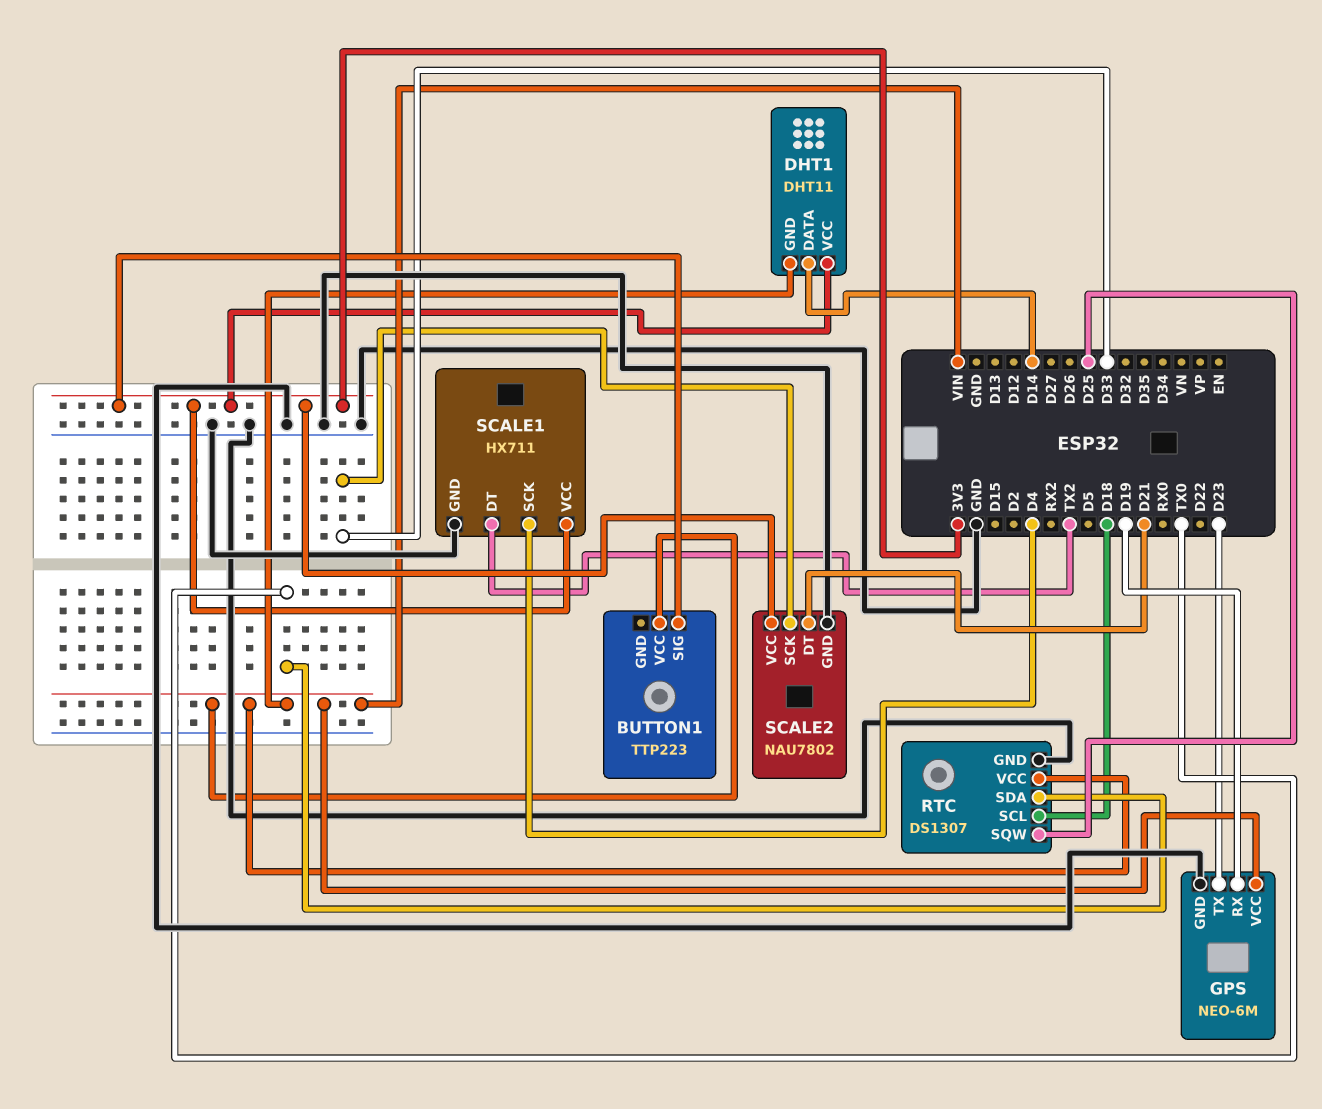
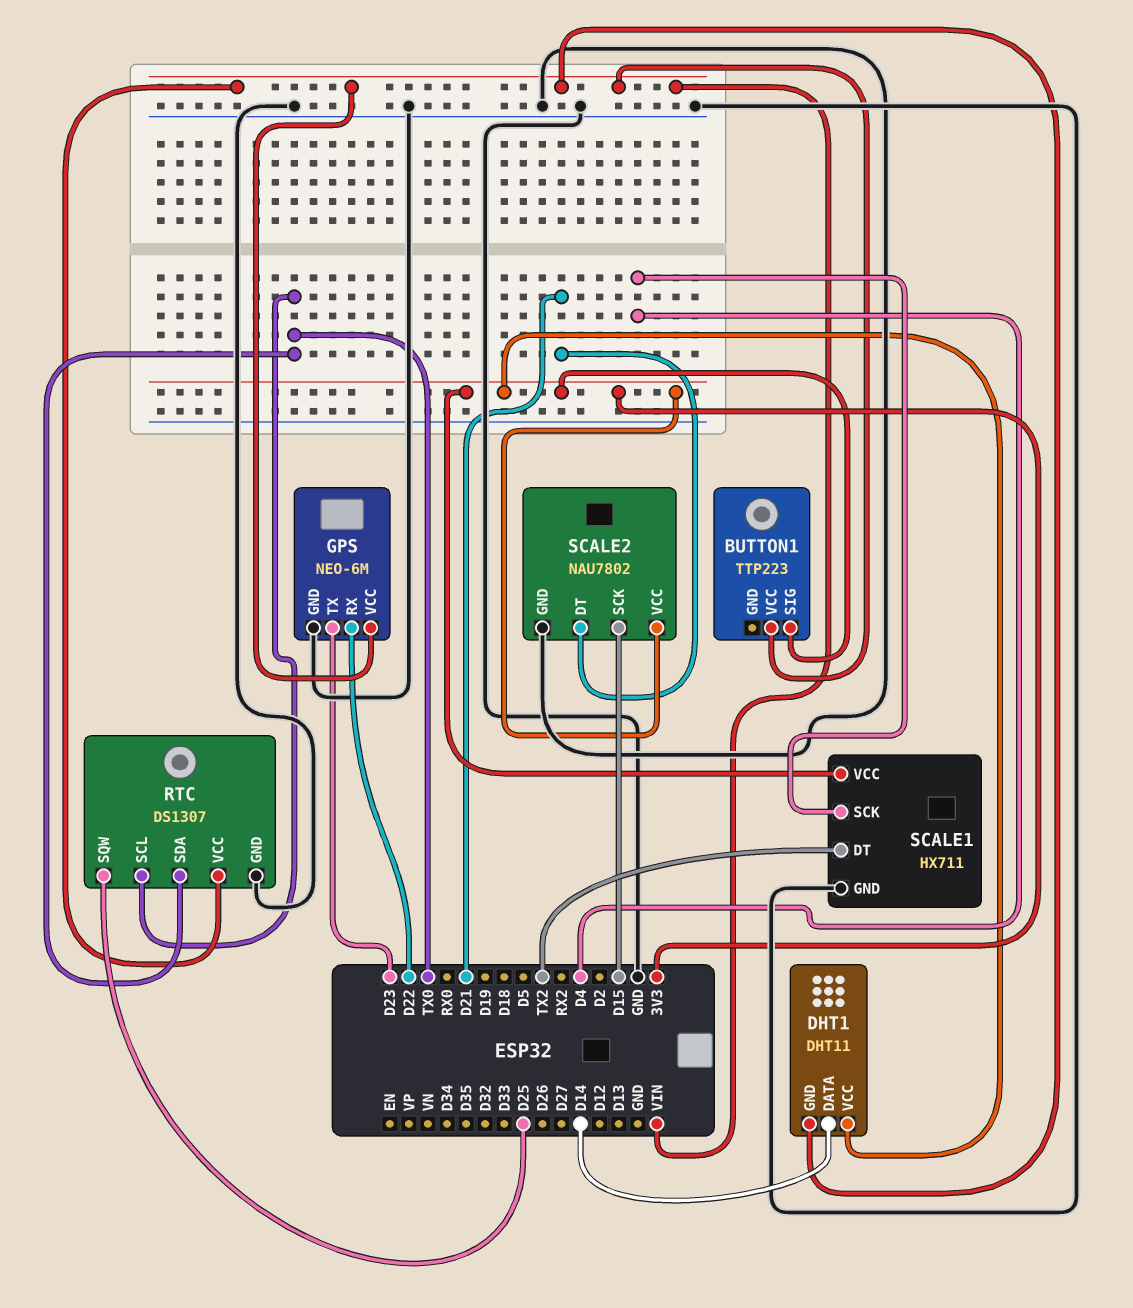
GPS pin RX: D19 -> D22
RTC pin SCL: D18 -> TX0
SCALE2 pin SCK: D33 -> D15

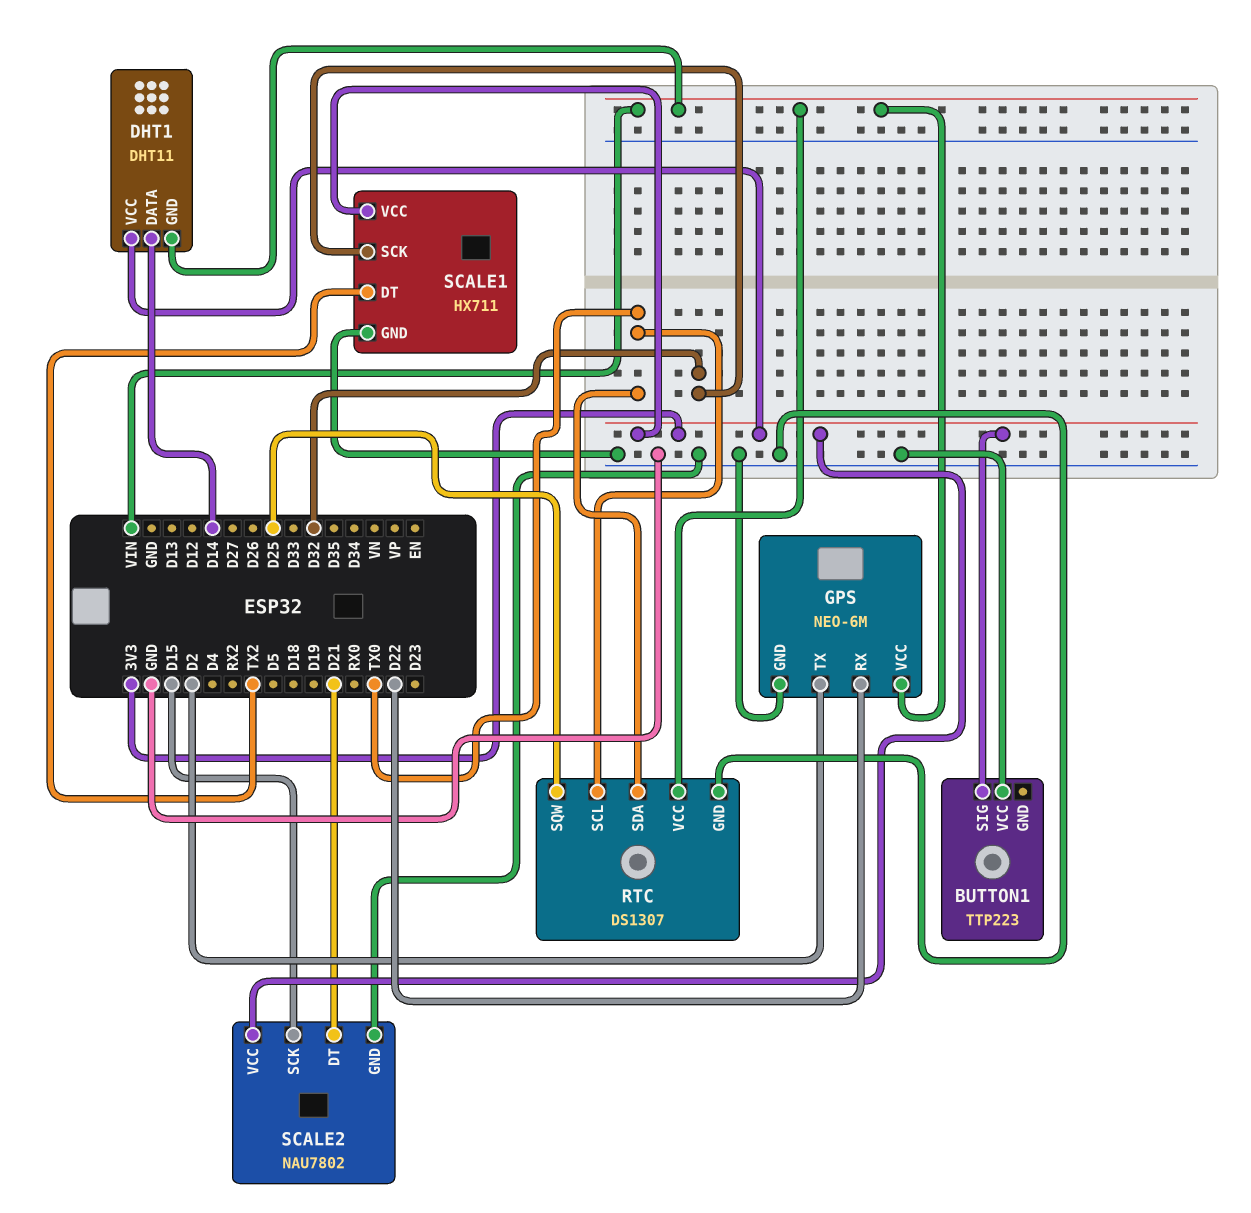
BUTTON1 pin VCC: VIN -> GND
GPS pin TX: D23 -> D2
SCALE1 pin SCK: D4 -> D32

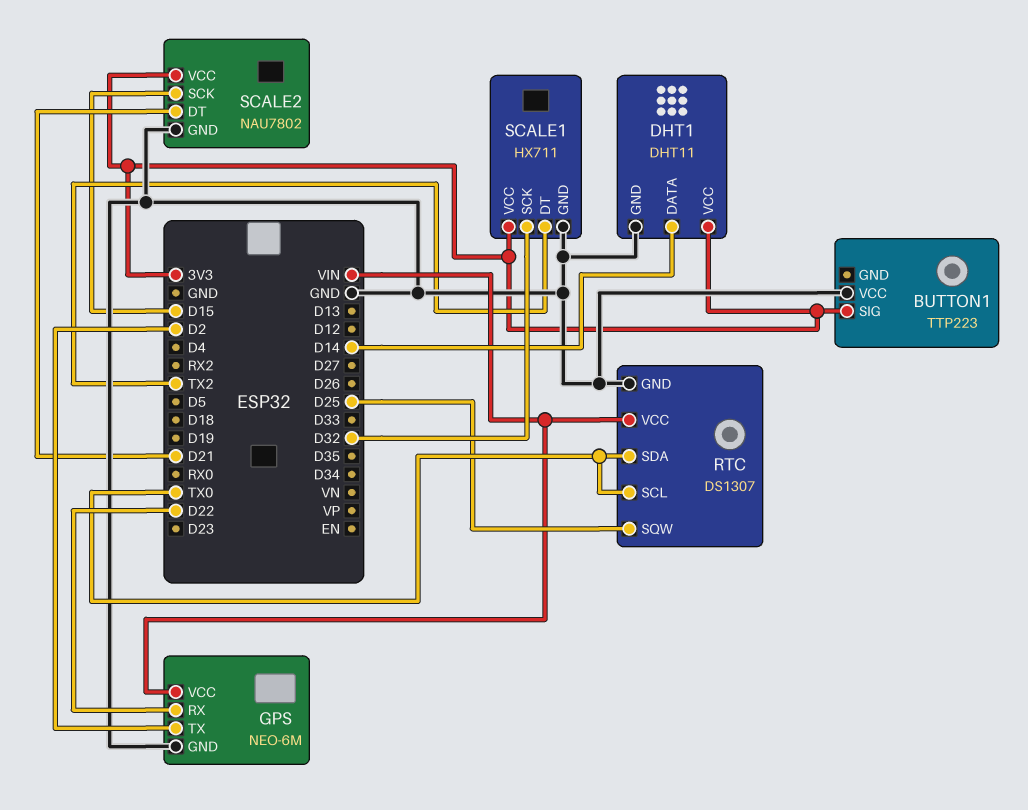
DHT1 pin GND: VIN -> GND

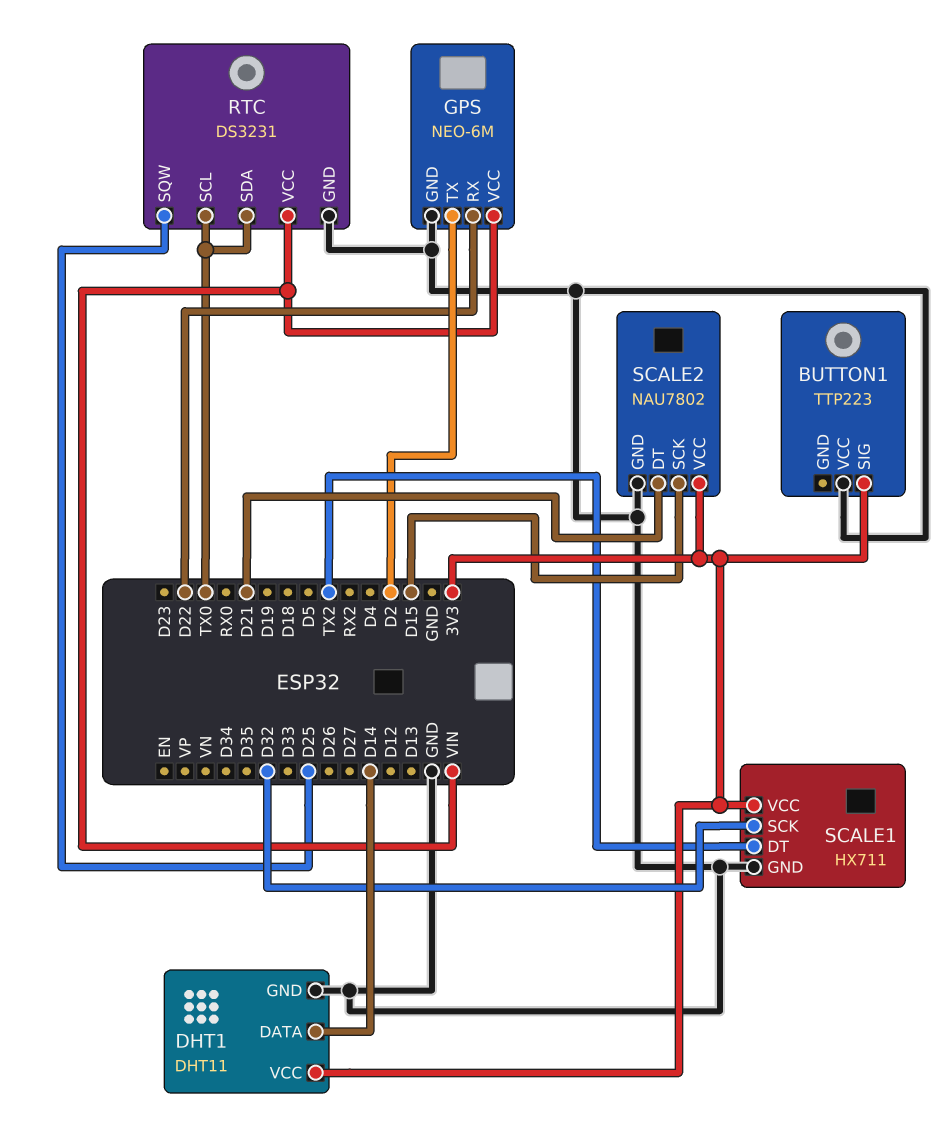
RTC: DS1307 -> DS3231

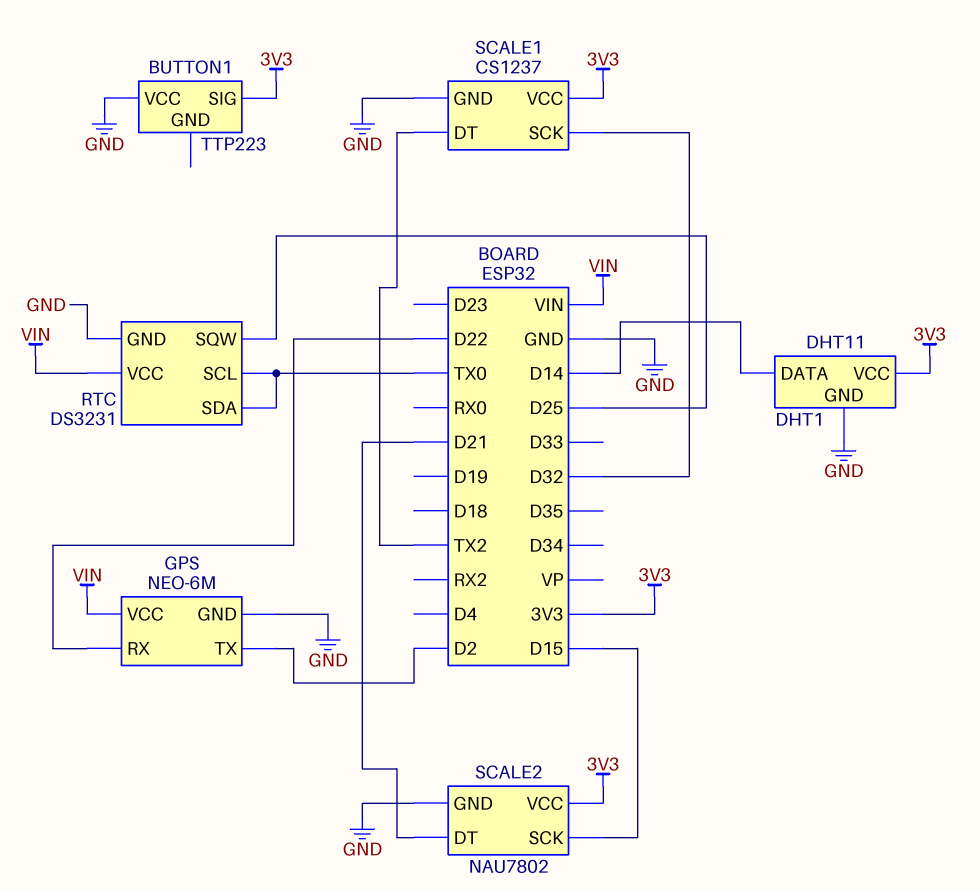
SCALE1: HX711 -> CS1237

